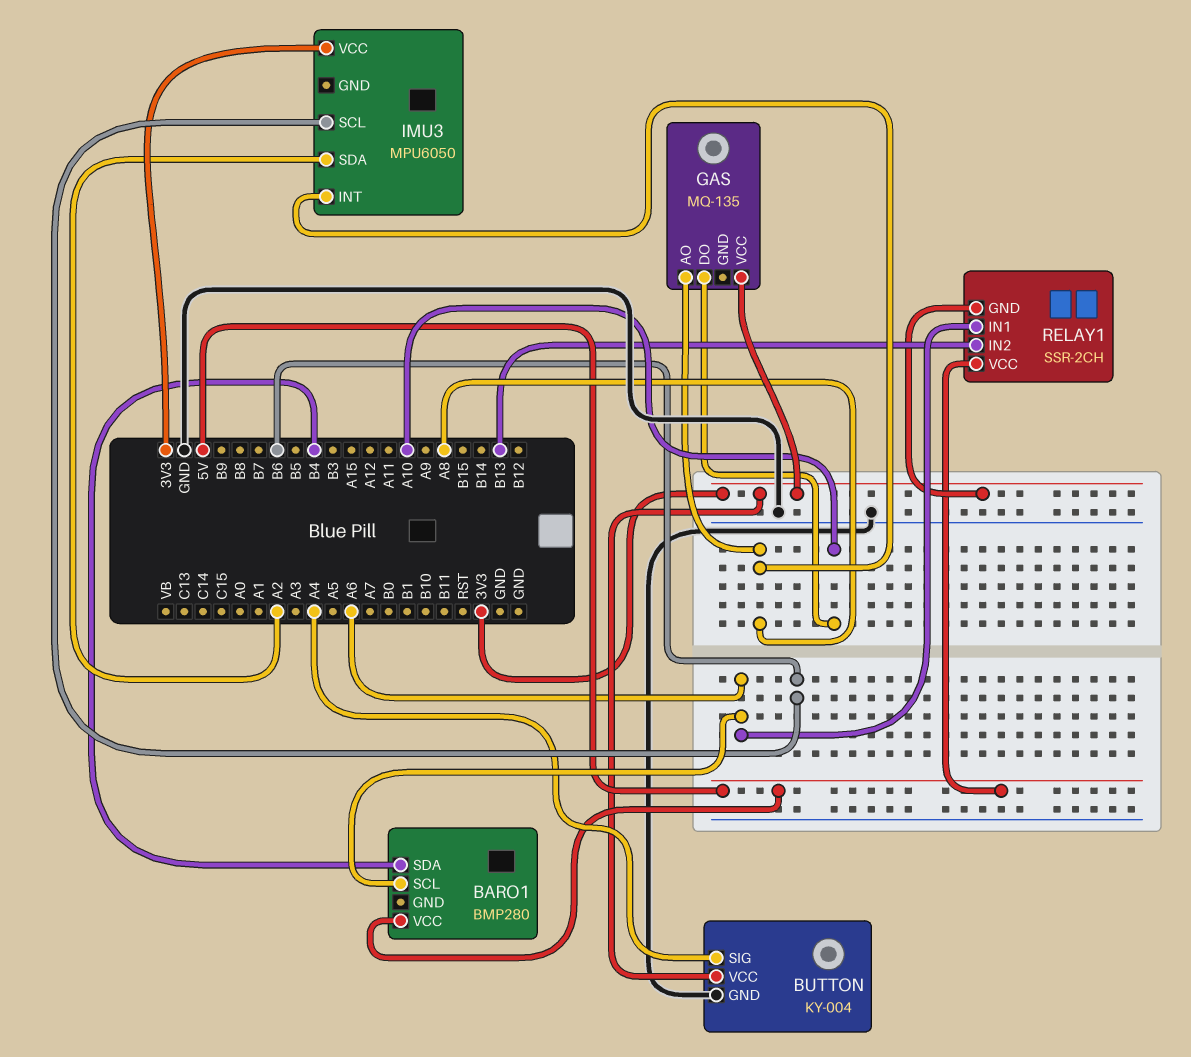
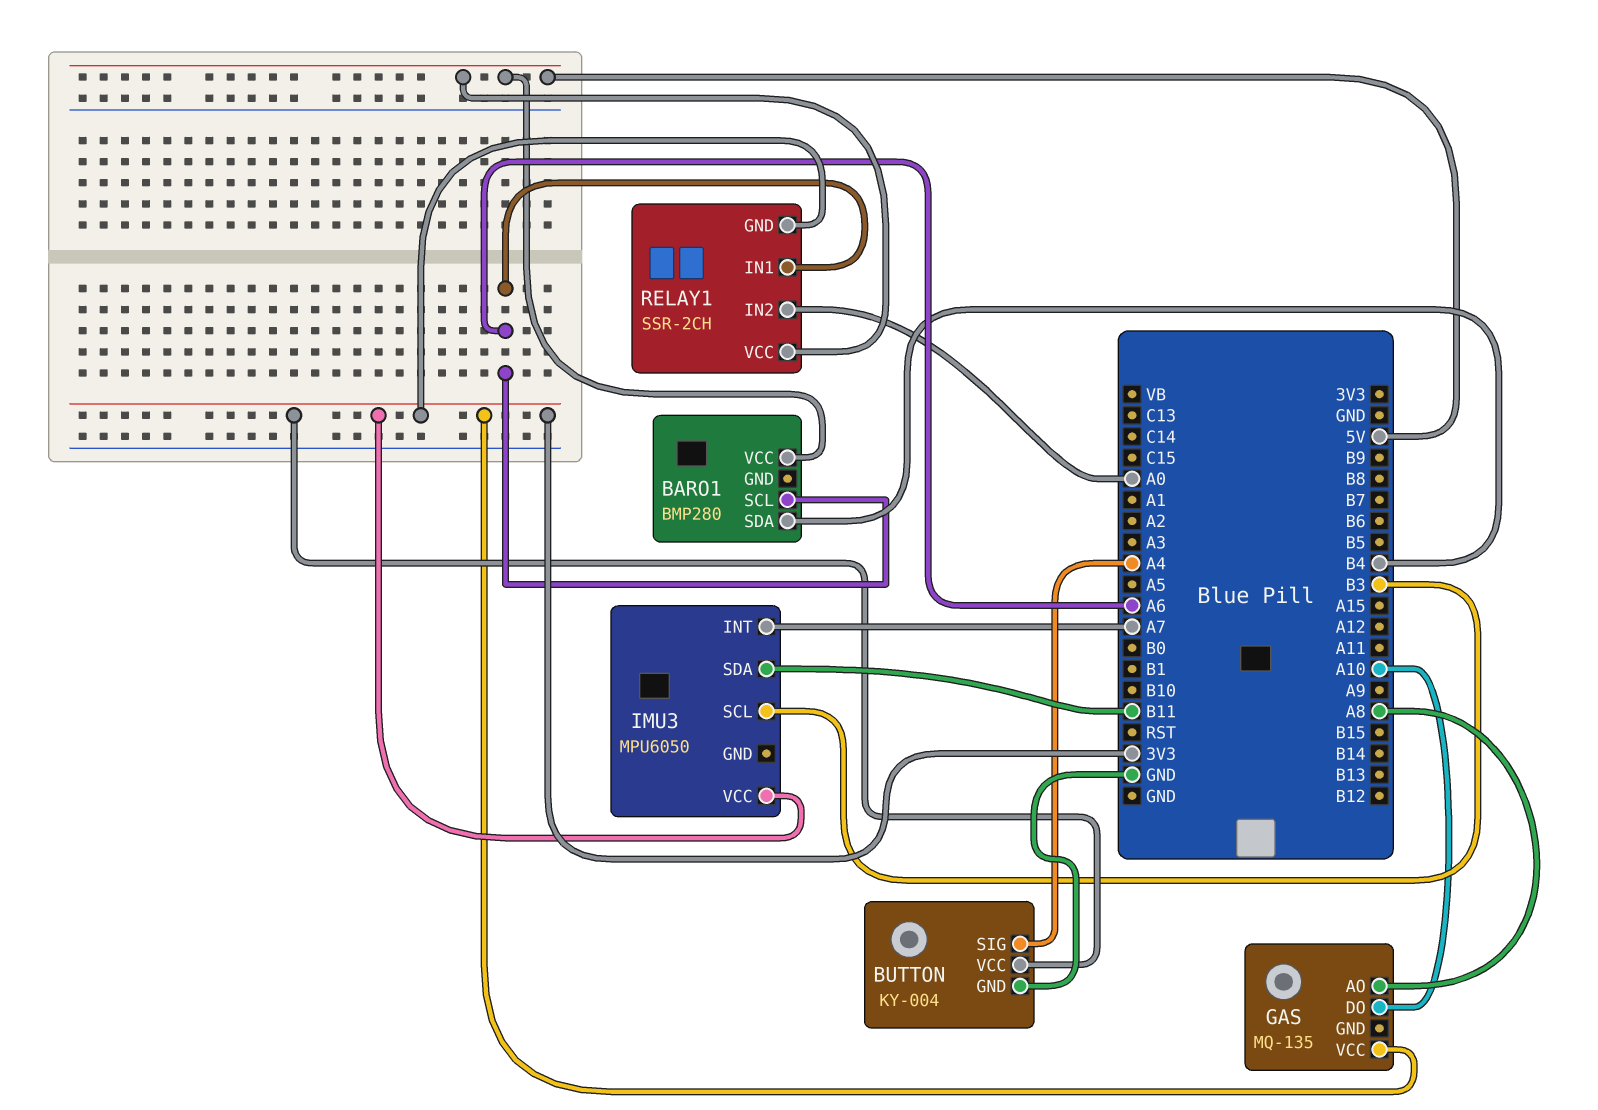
IMU3 pin INT: A8 -> A7
IMU3 pin SCL: B6 -> B3
IMU3 pin SDA: A2 -> B11
RELAY1 pin IN2: B13 -> A0

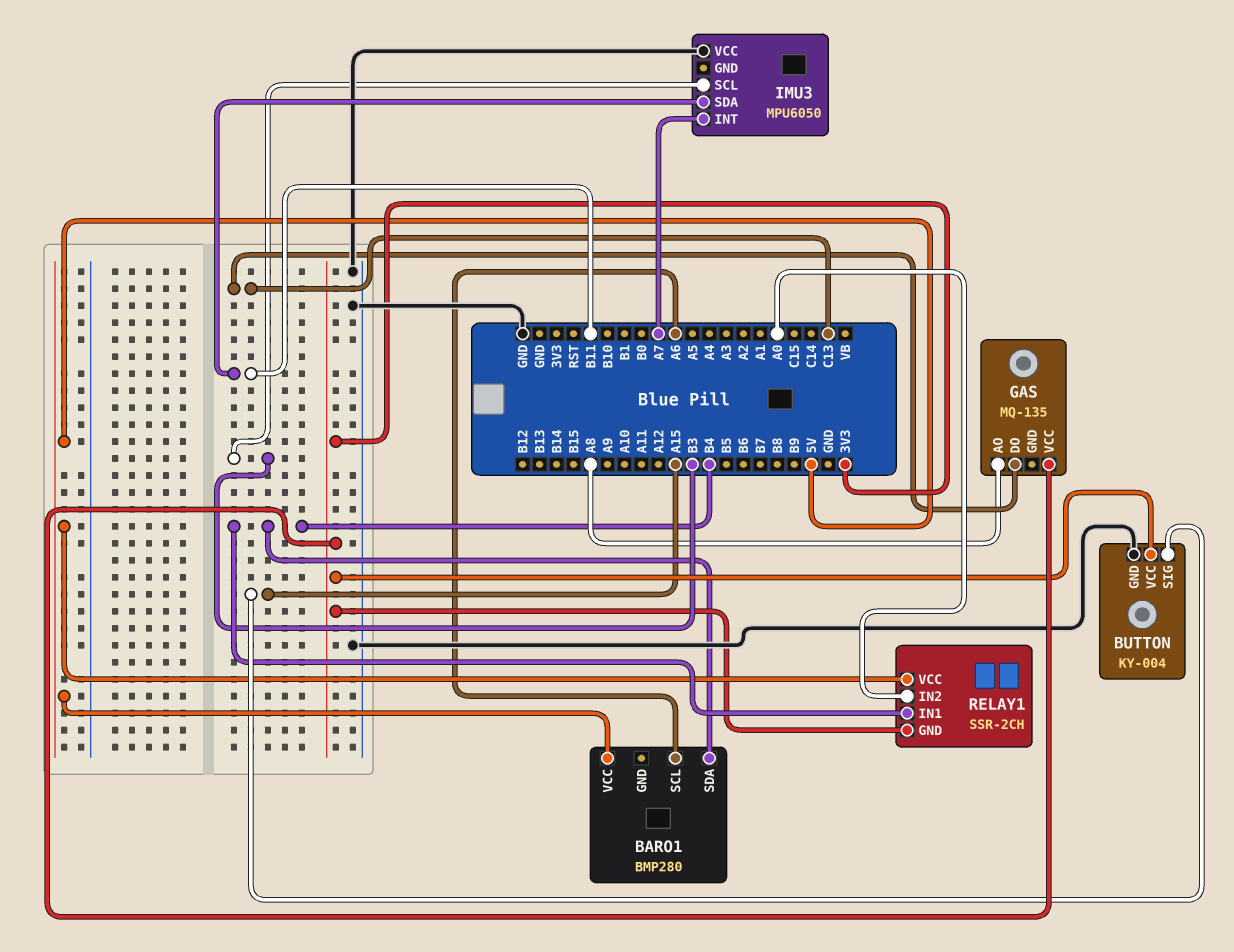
BUTTON pin SIG: A4 -> A15
GAS pin DO: A10 -> C13
IMU3 pin VCC: 3V3 -> GND
RELAY1 pin IN1: A6 -> B4

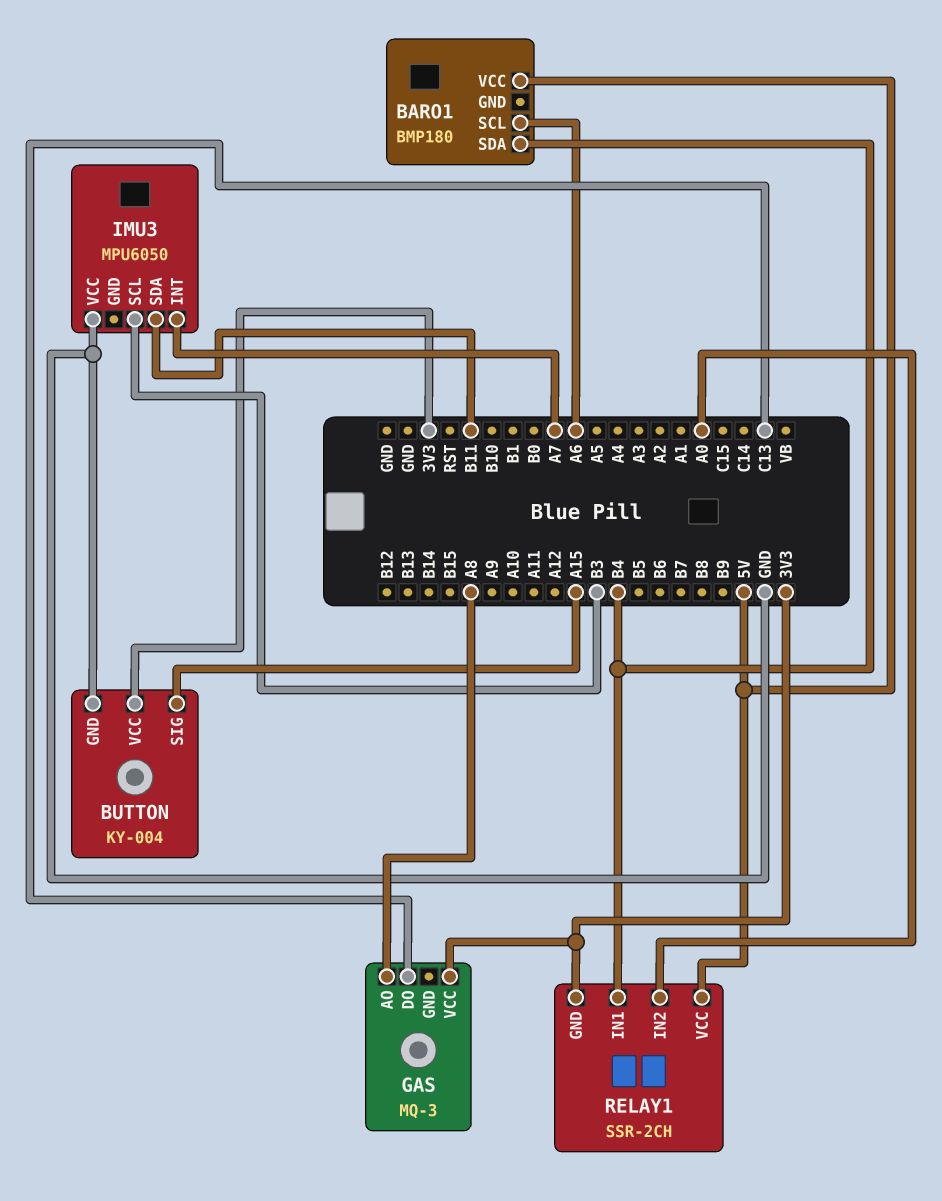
BARO1: BMP280 -> BMP180
GAS: MQ-135 -> MQ-3

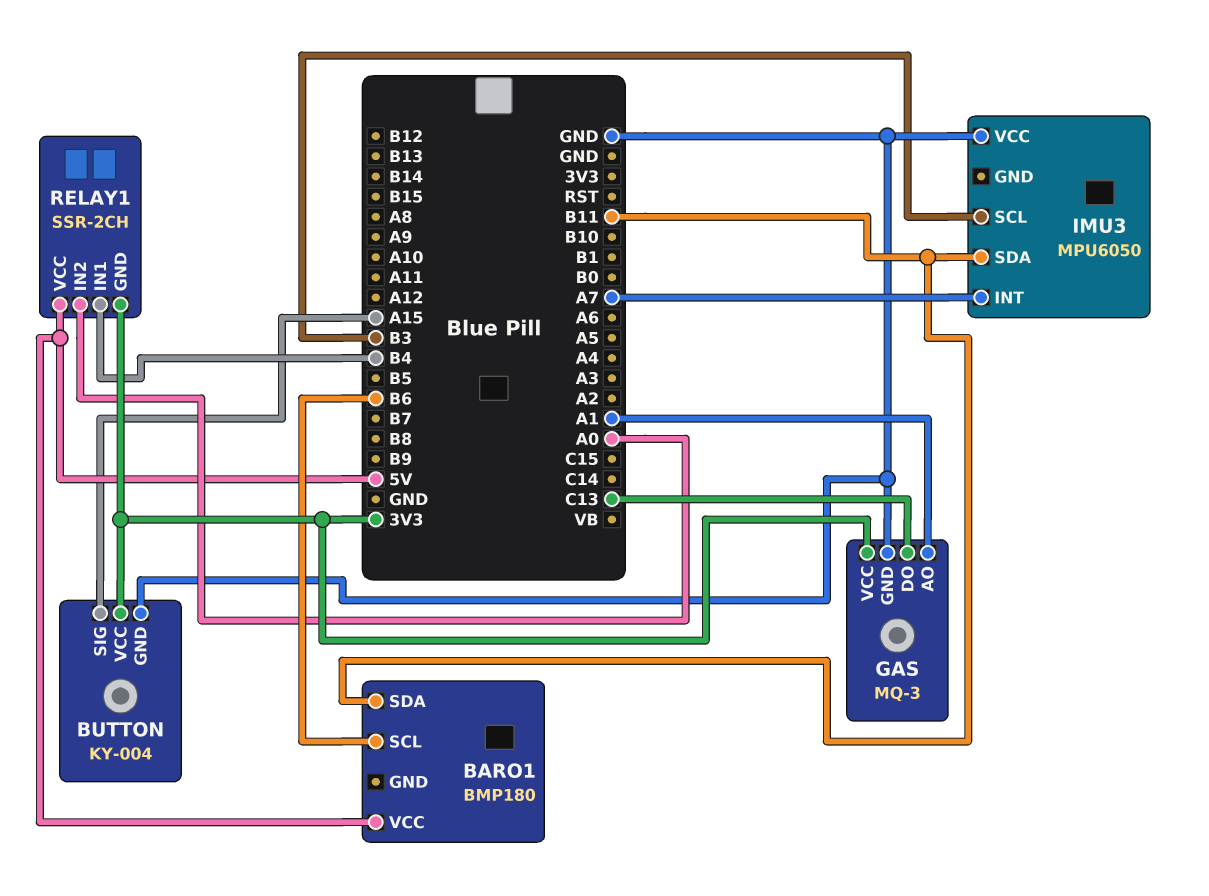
BARO1 pin SCL: A6 -> B6
BARO1 pin SDA: B4 -> B11
GAS pin AO: A8 -> A1
GAS pin GND: none -> GND

